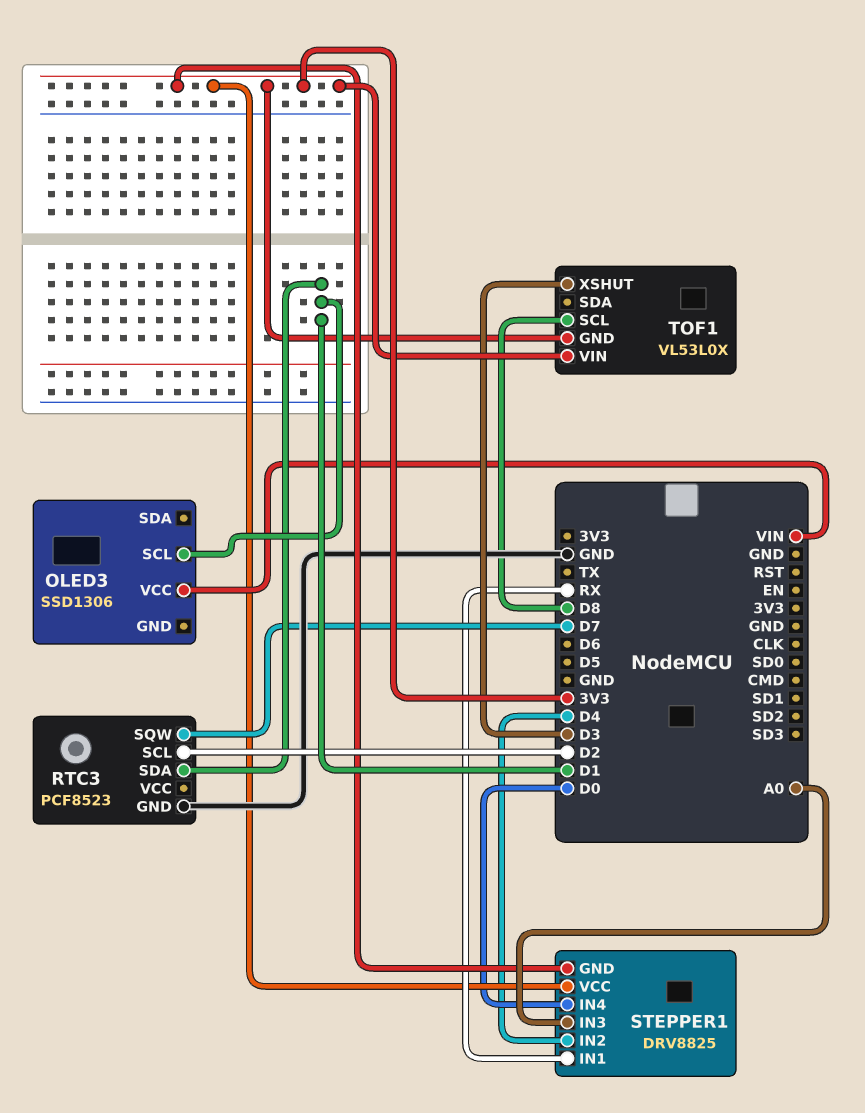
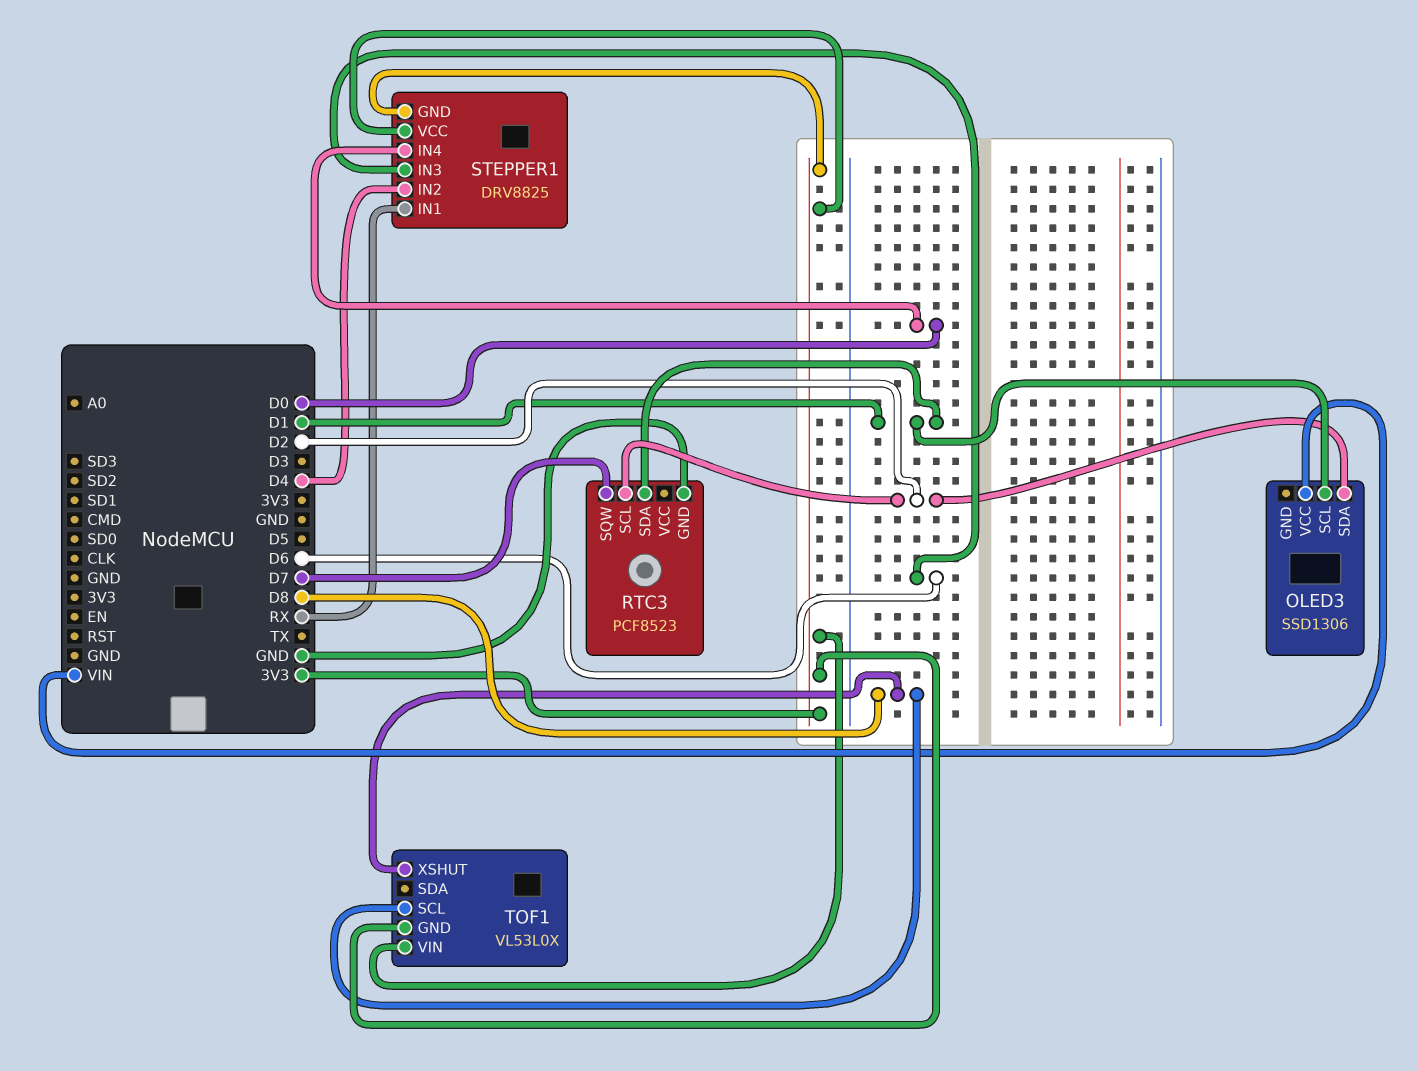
OLED3 pin SDA: none -> D2
STEPPER1 pin IN3: A0 -> D6
TOF1 pin XSHUT: D3 -> D8

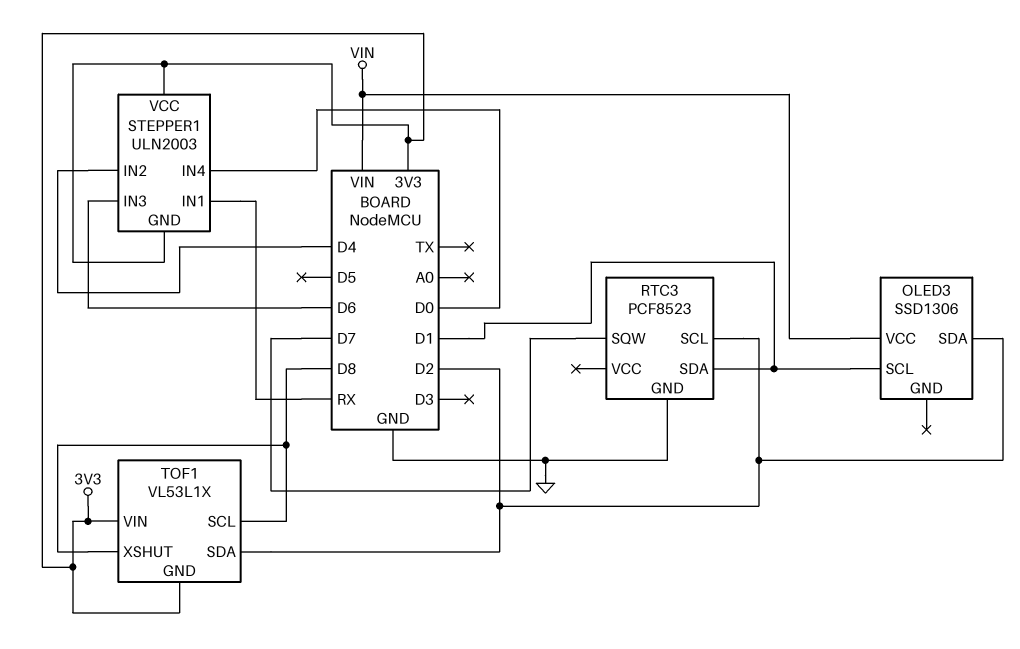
STEPPER1: DRV8825 -> ULN2003
TOF1: VL53L0X -> VL53L1X
TOF1 pin SDA: none -> D2

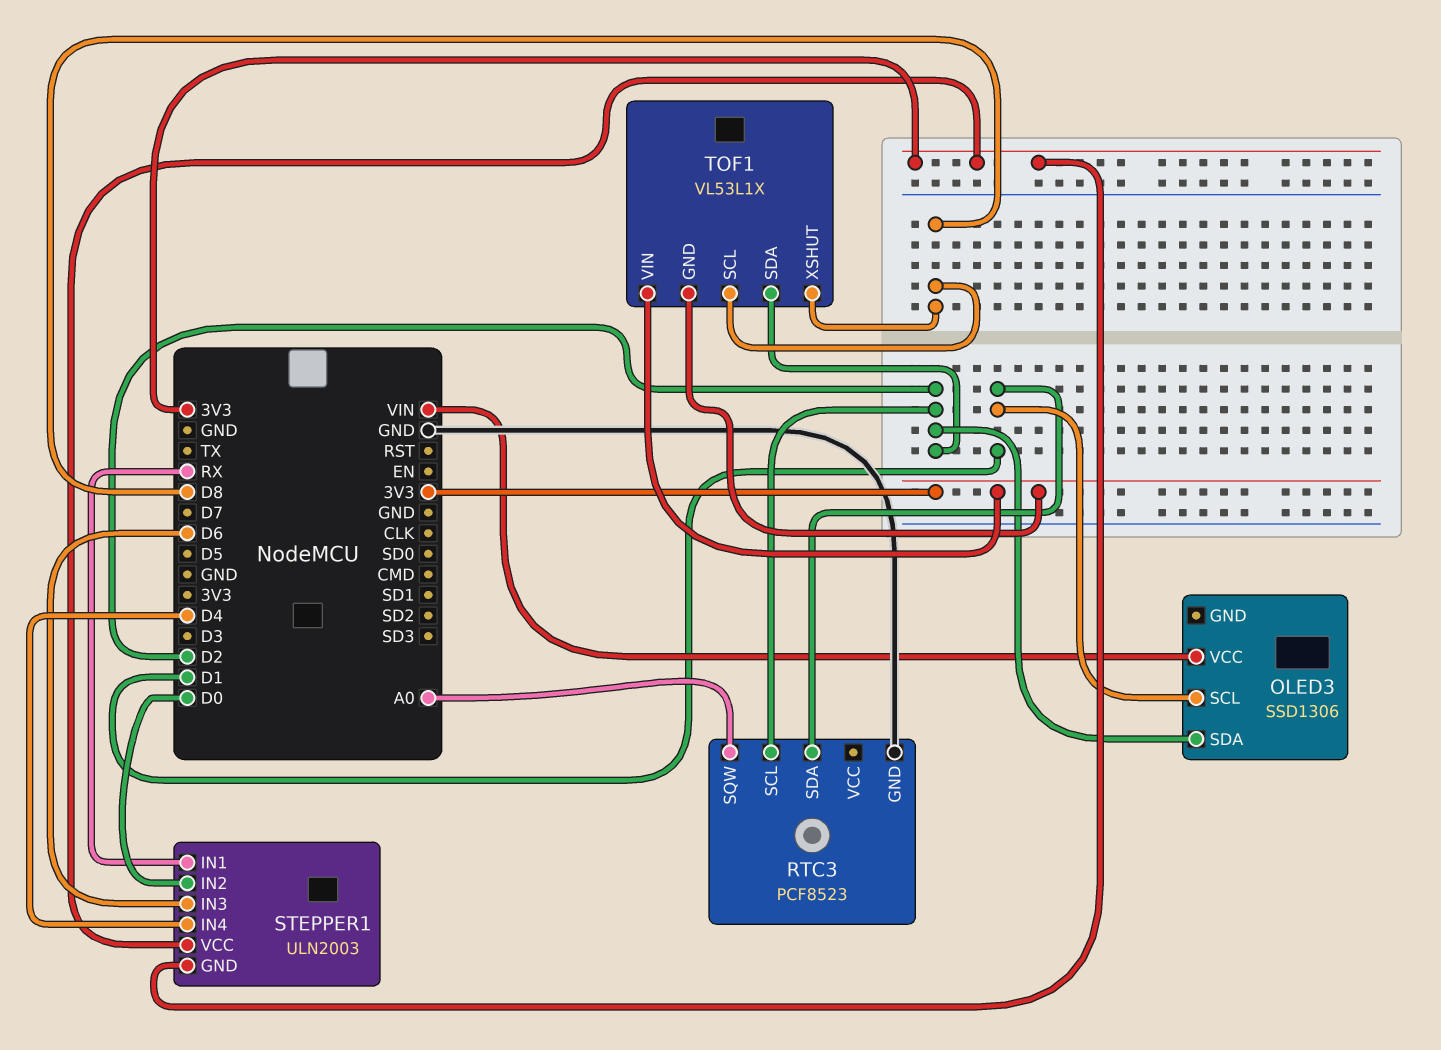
RTC3 pin SQW: D7 -> A0
STEPPER1 pin IN2: D4 -> D0
STEPPER1 pin IN4: D0 -> D4

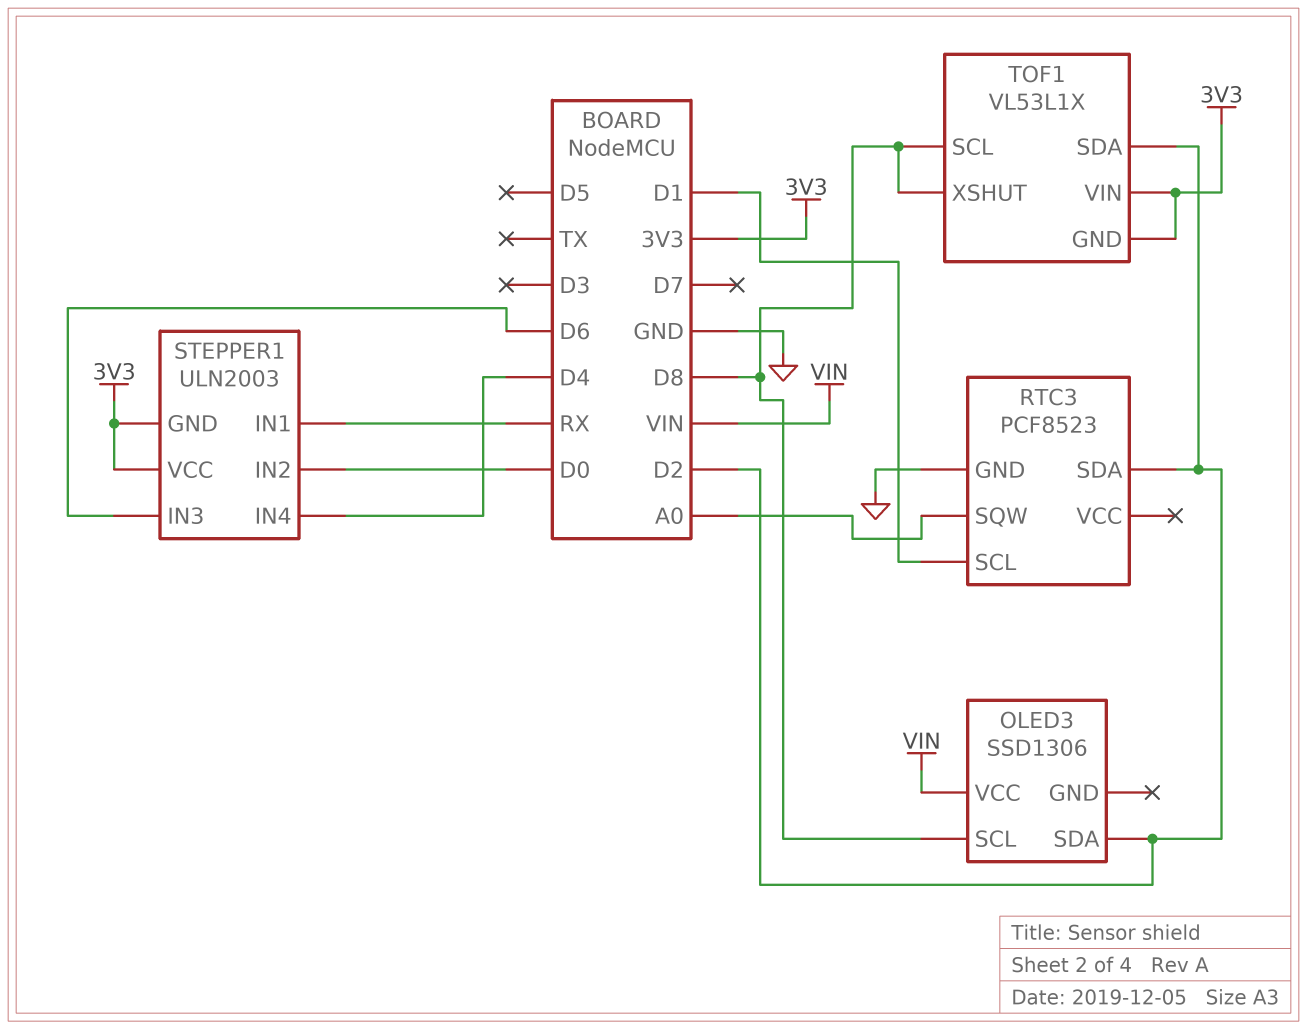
OLED3 pin SCL: D1 -> D8
RTC3 pin SCL: D2 -> D1
RTC3 pin SDA: D1 -> D2

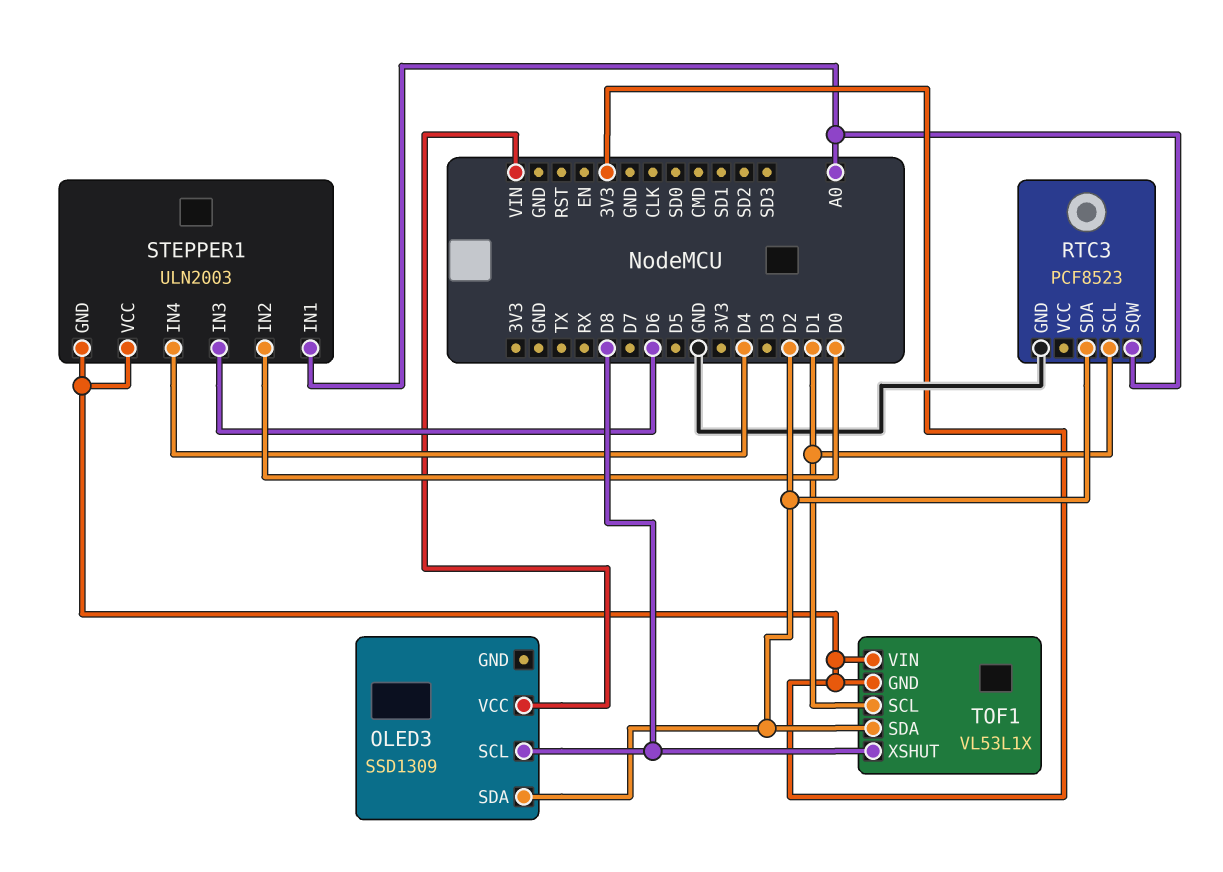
OLED3: SSD1306 -> SSD1309
STEPPER1 pin IN1: RX -> A0
TOF1 pin SCL: D8 -> D1

